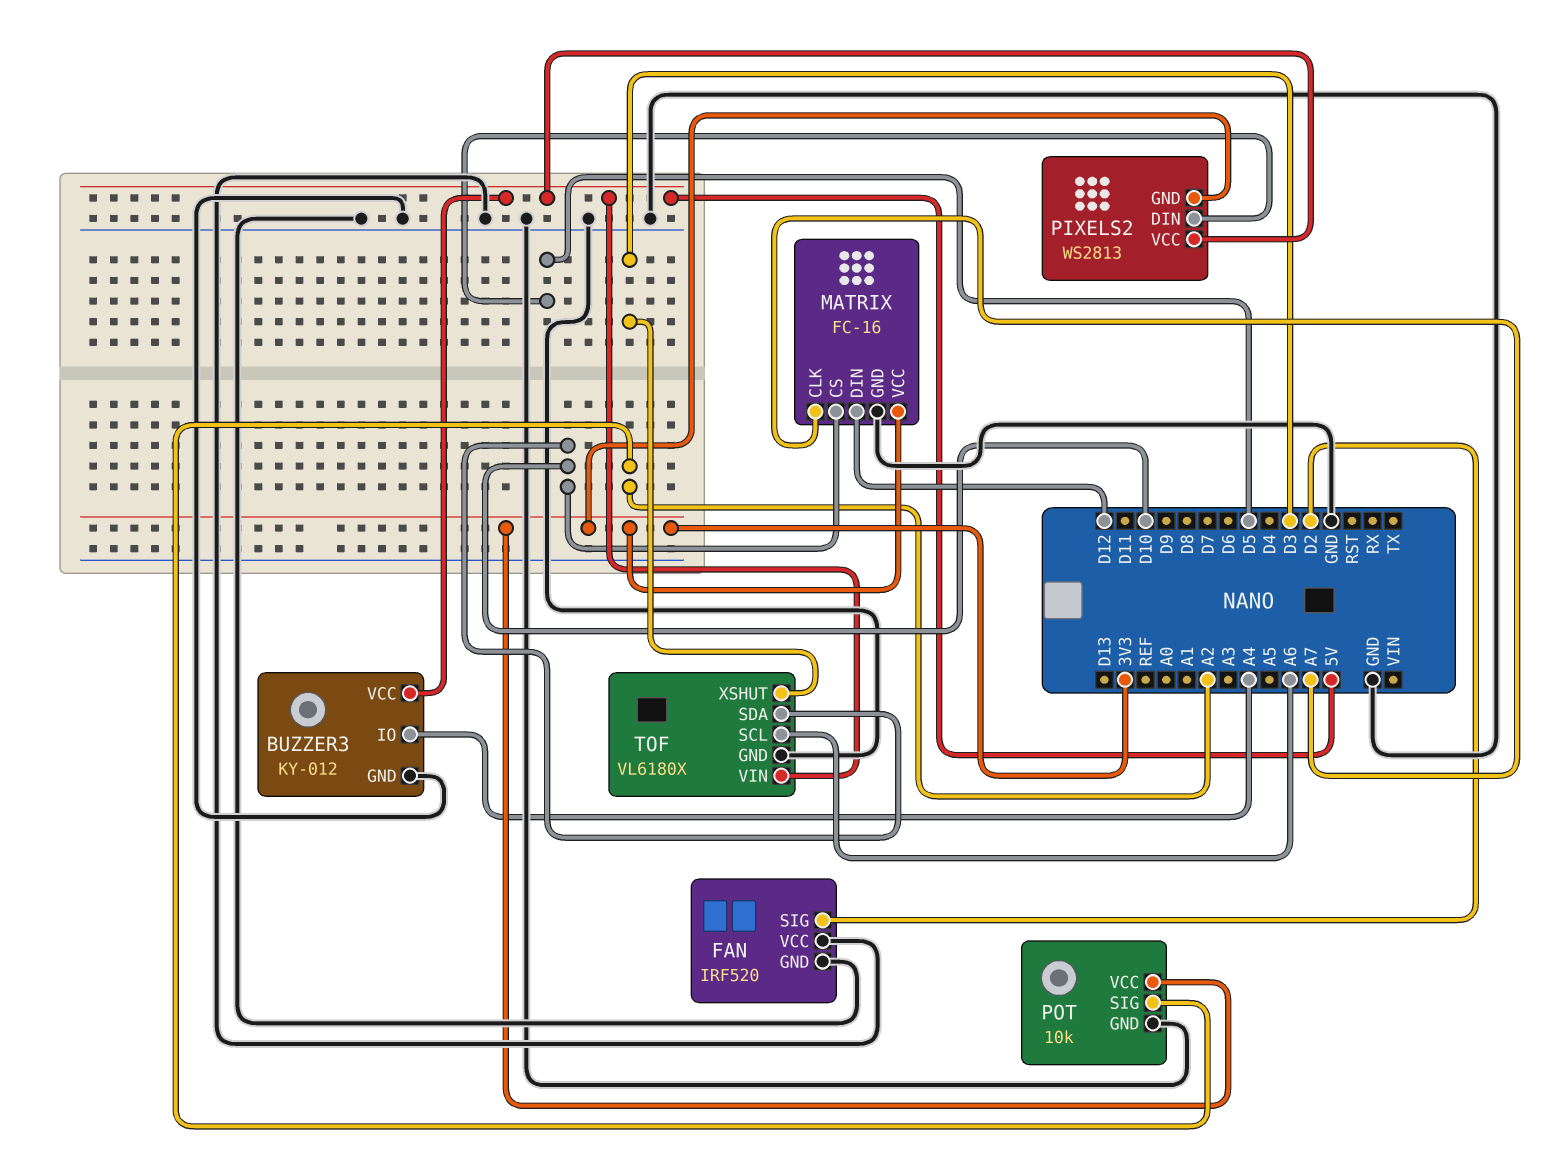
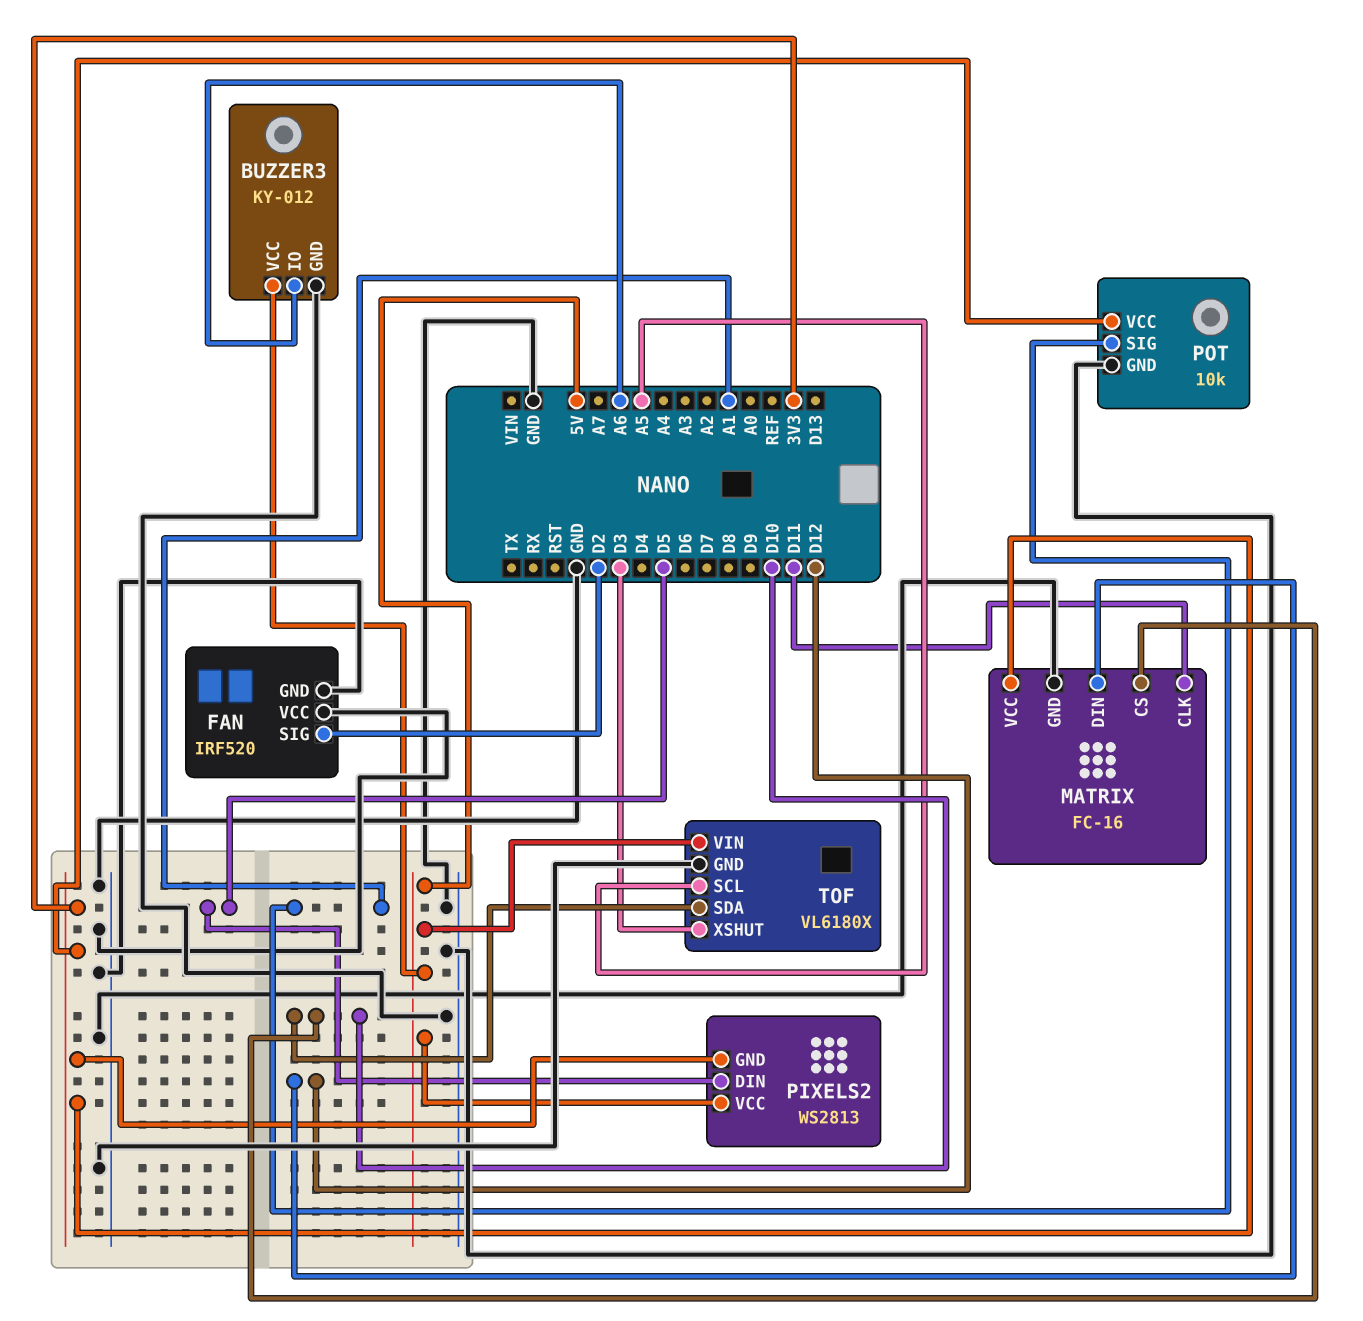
BUZZER3 pin IO: A4 -> A6
MATRIX pin CLK: A7 -> D11
POT pin SIG: A2 -> A1
TOF pin SCL: A6 -> A5

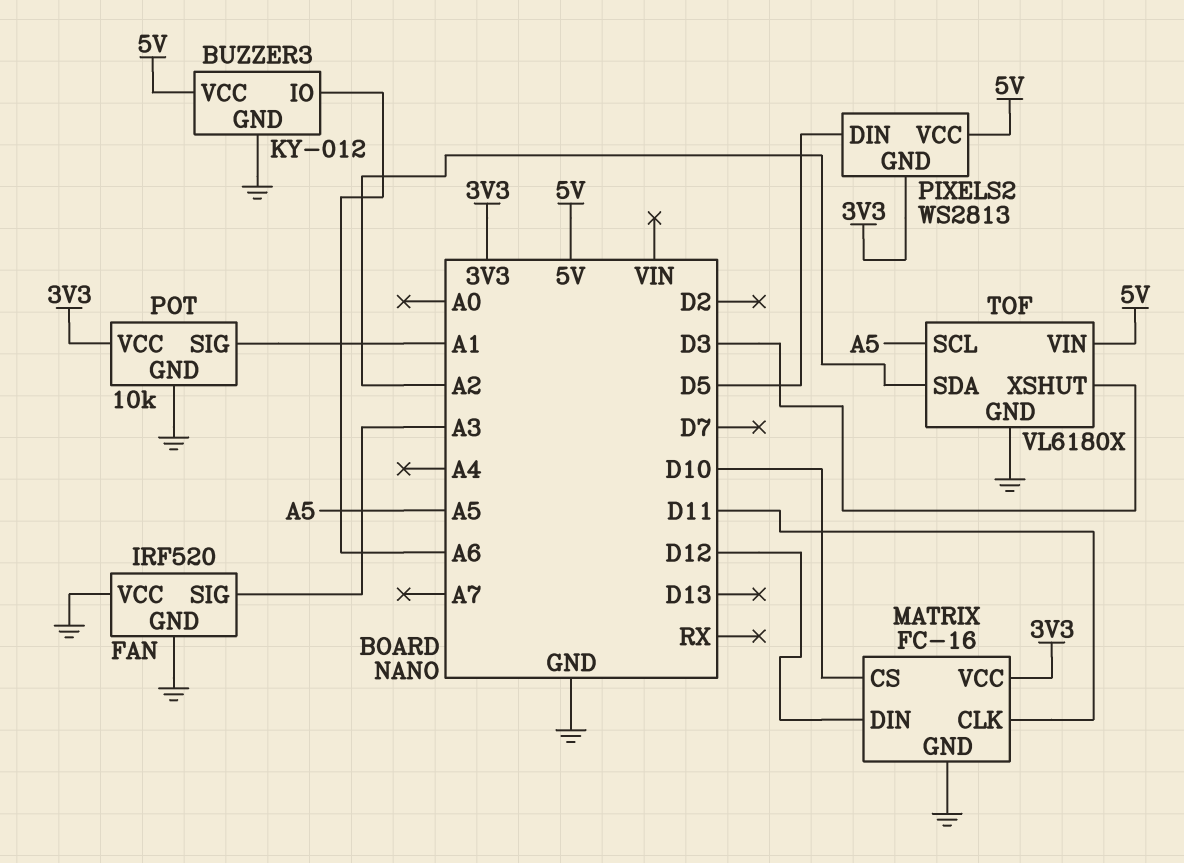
FAN pin SIG: D2 -> A3
TOF pin SDA: D10 -> A2

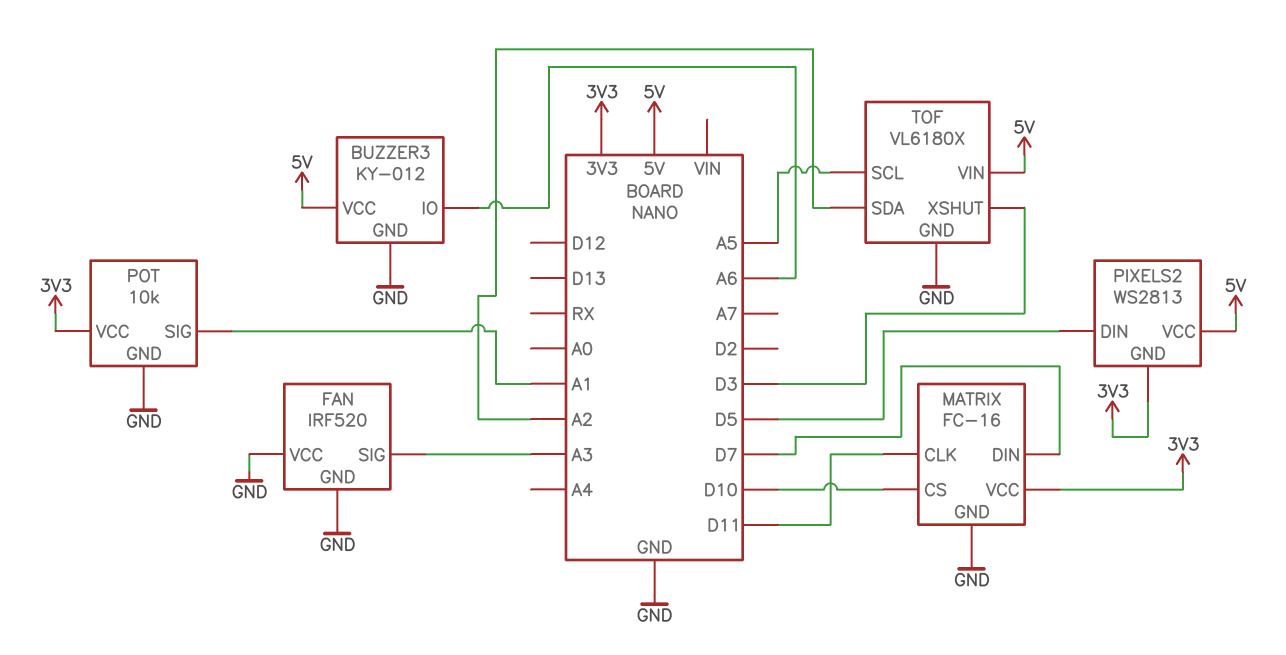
MATRIX pin DIN: D12 -> D7

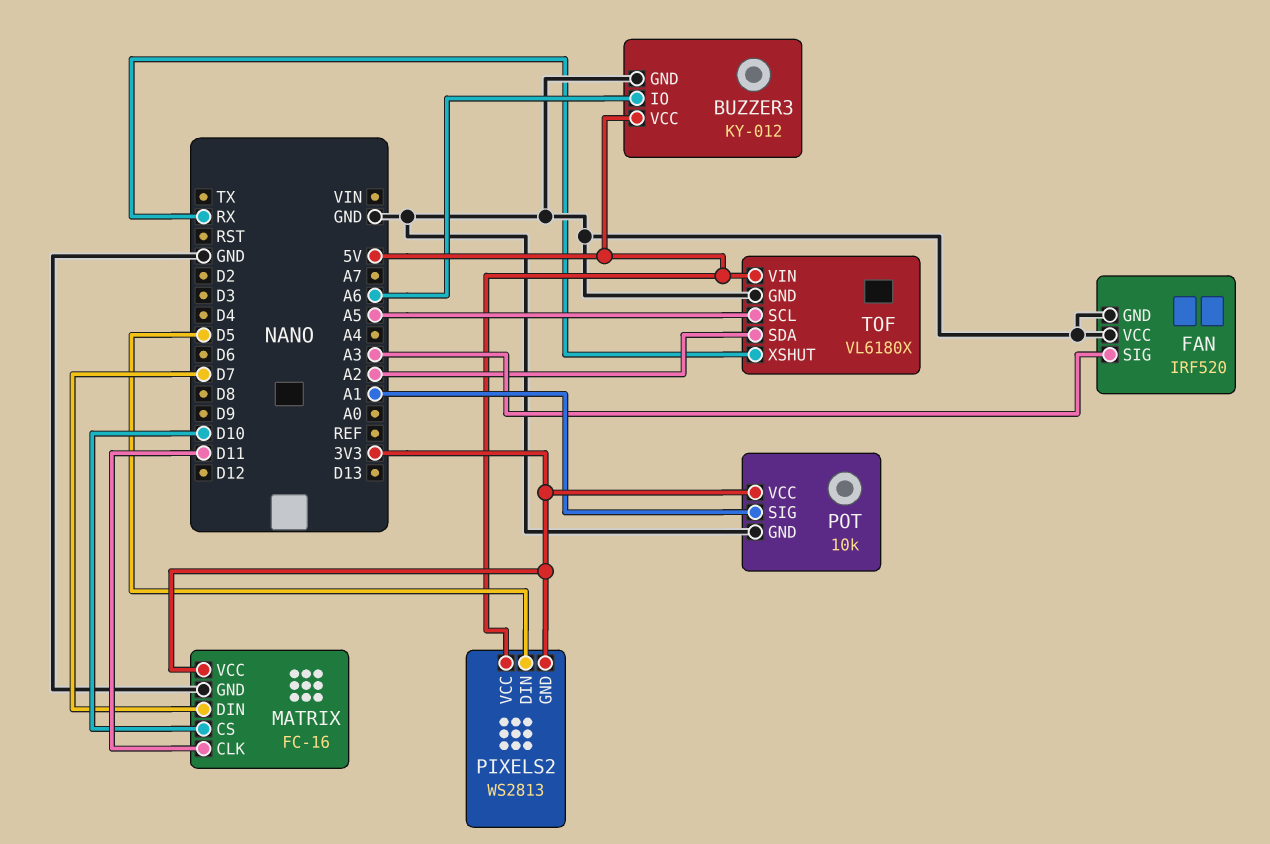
TOF pin XSHUT: D3 -> RX

